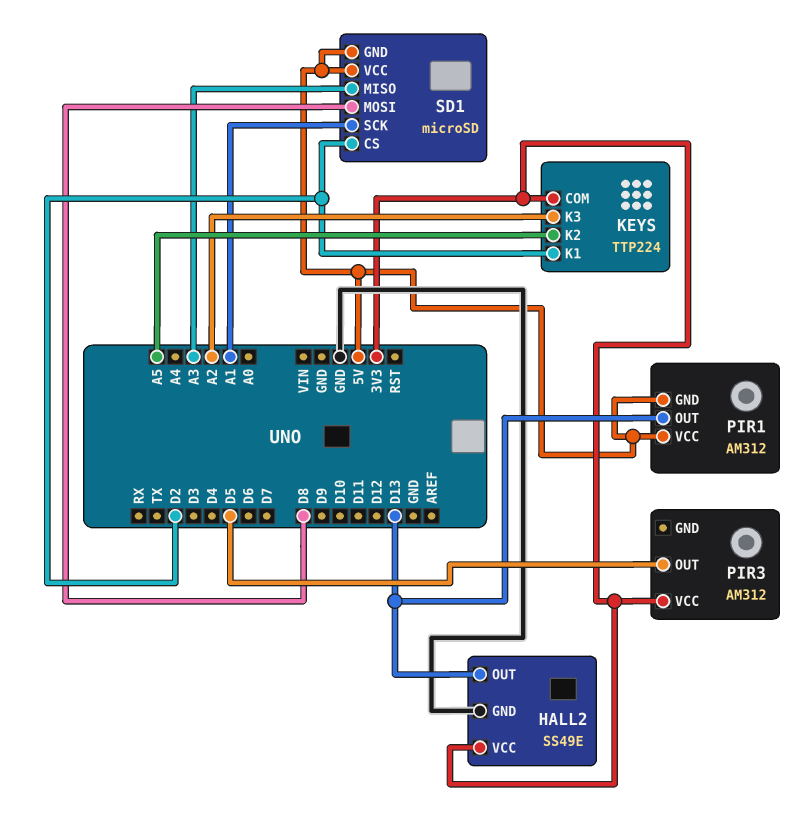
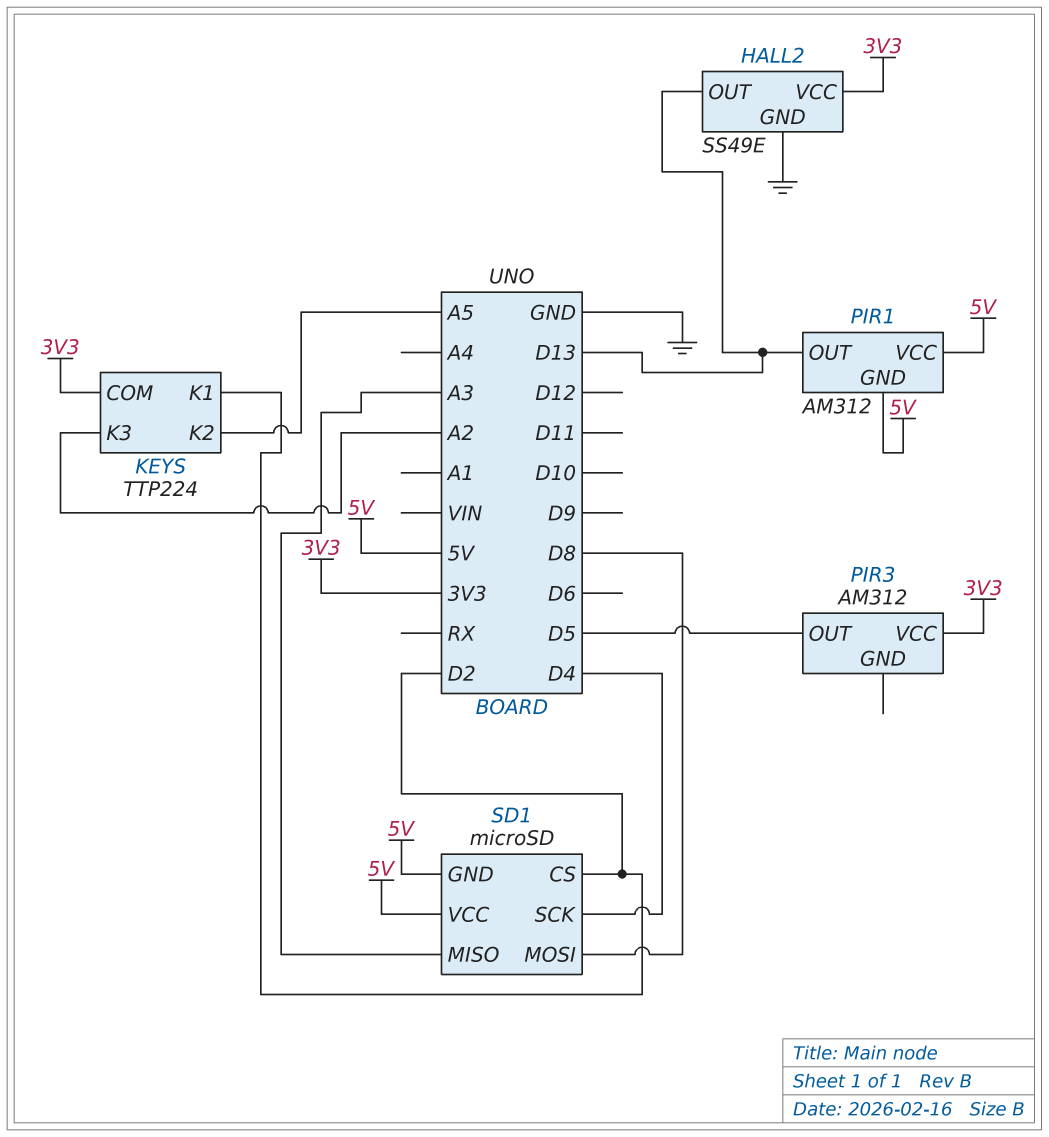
SD1 pin SCK: A1 -> D4

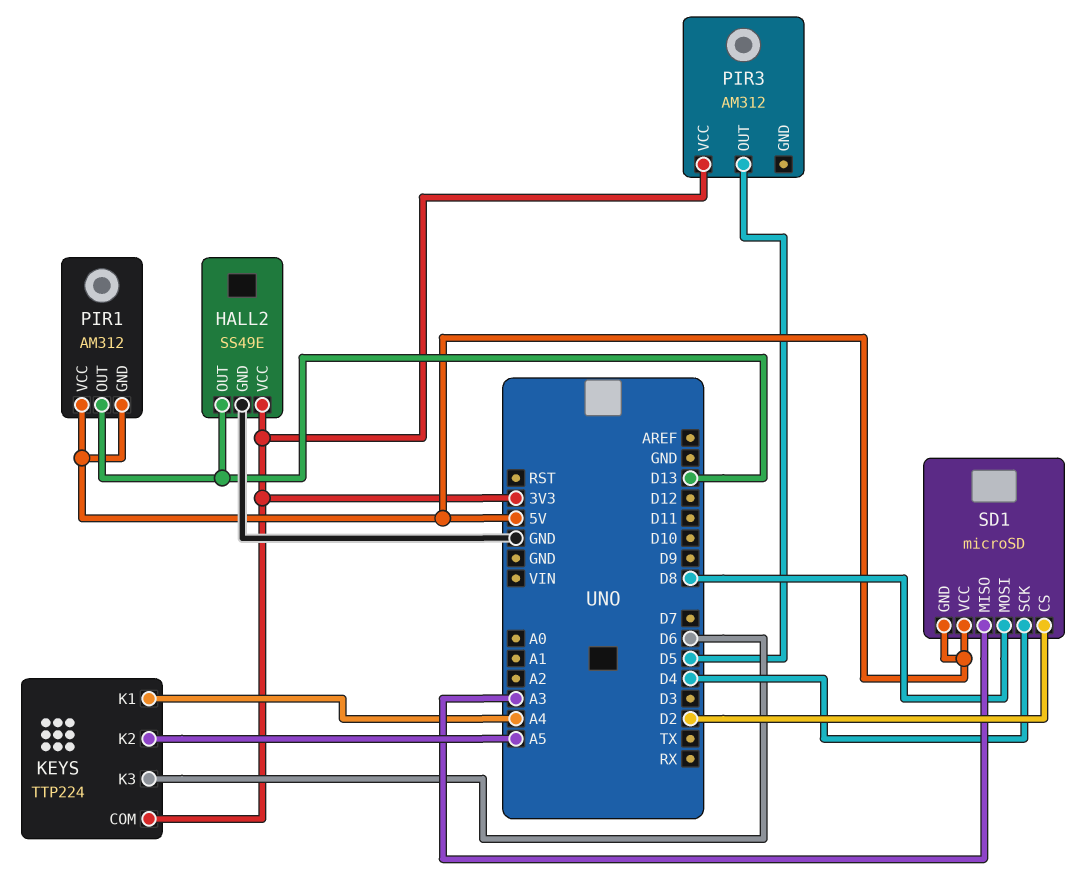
KEYS pin K1: D2 -> A4
KEYS pin K3: A2 -> D6

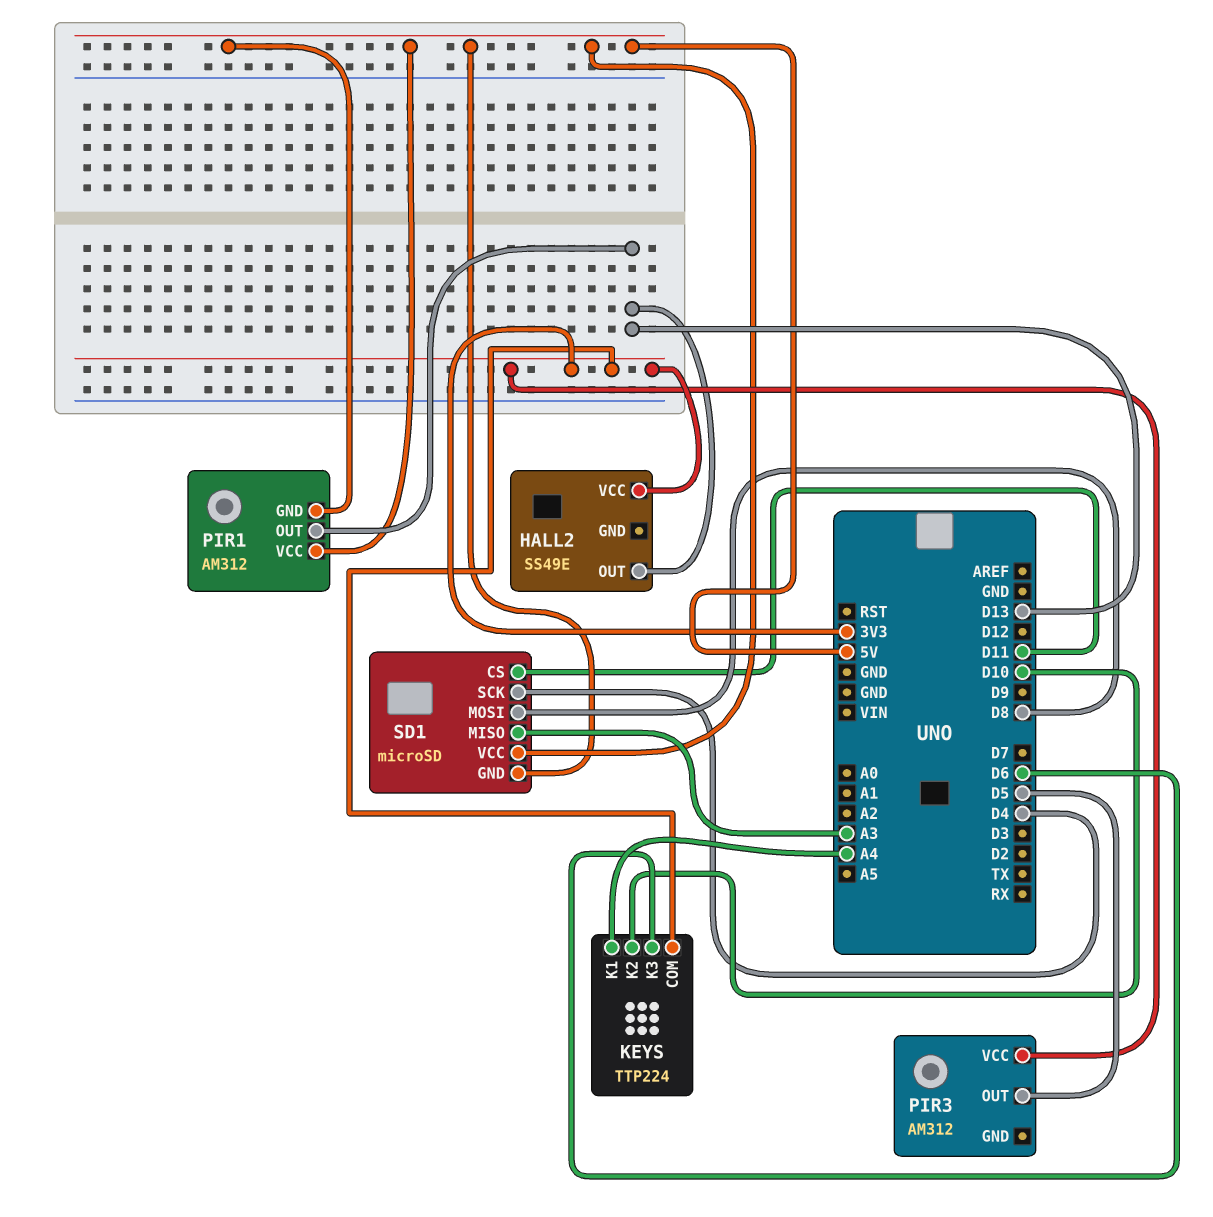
HALL2 pin GND: GND -> none
KEYS pin K2: A5 -> D10
SD1 pin CS: D2 -> D11

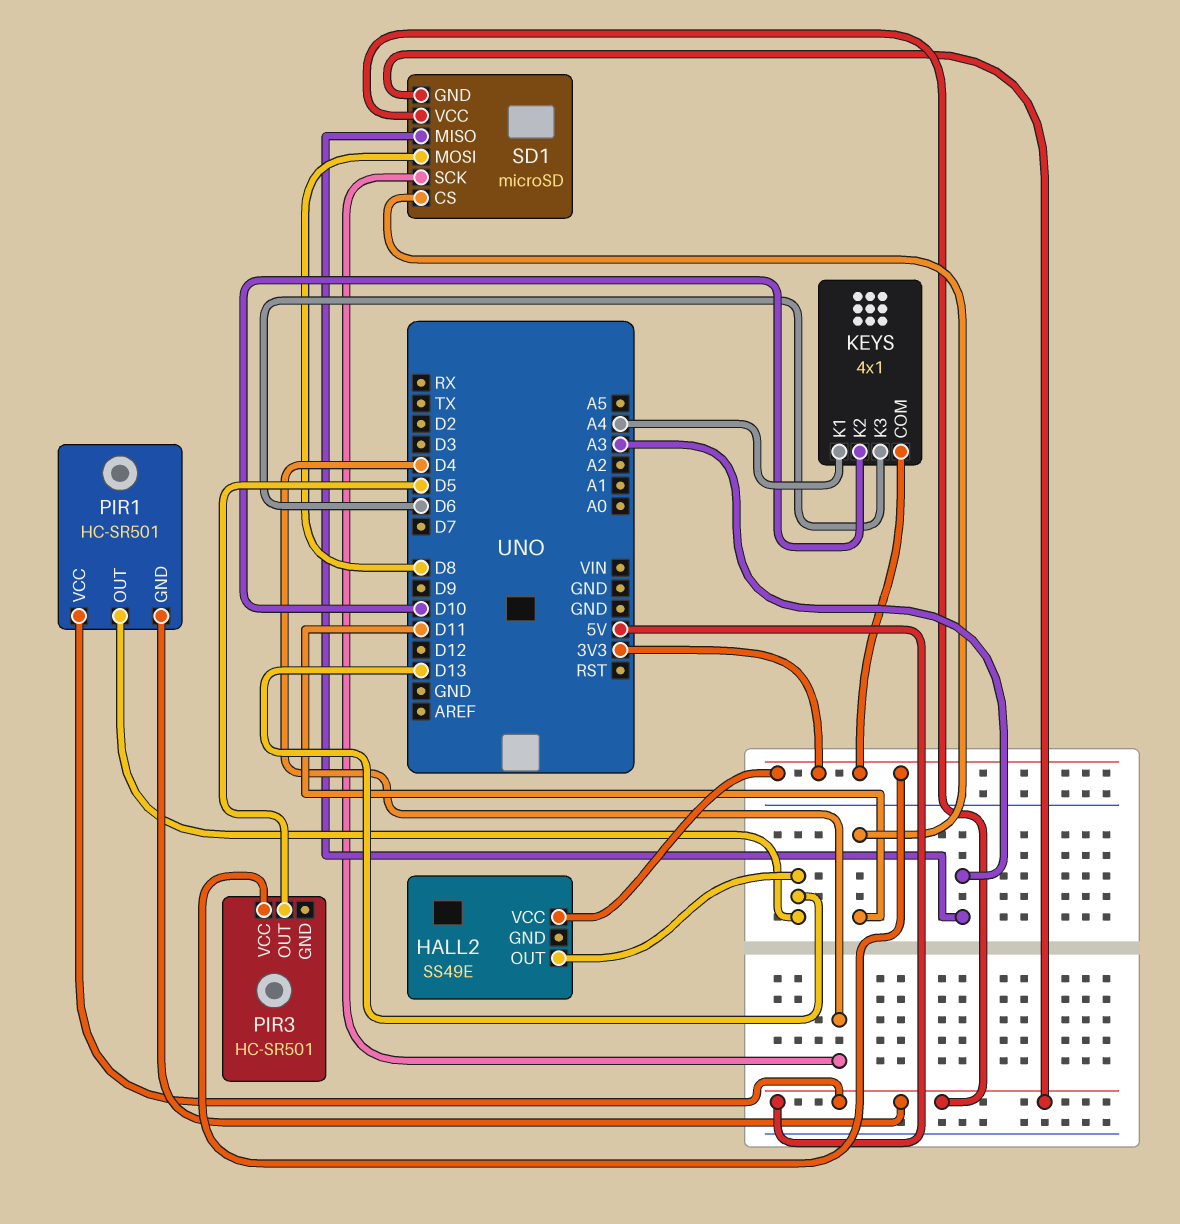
KEYS: TTP224 -> 4x1
PIR1: AM312 -> HC-SR501
PIR3: AM312 -> HC-SR501

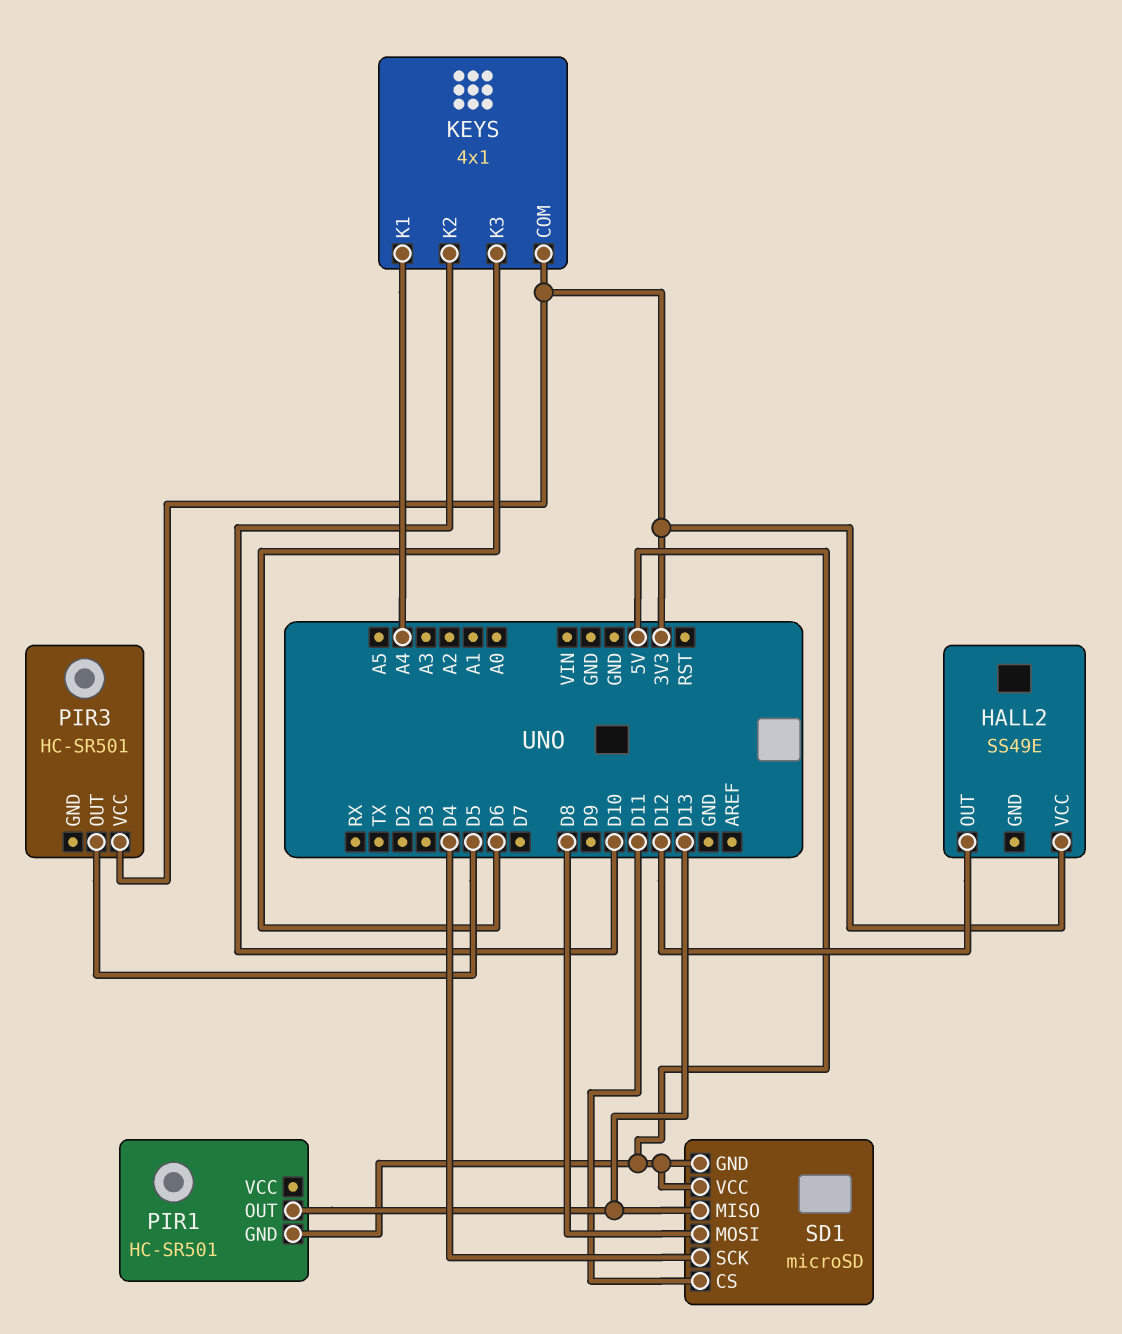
HALL2 pin OUT: D13 -> D12
PIR1 pin VCC: 5V -> none
SD1 pin MISO: A3 -> D13

